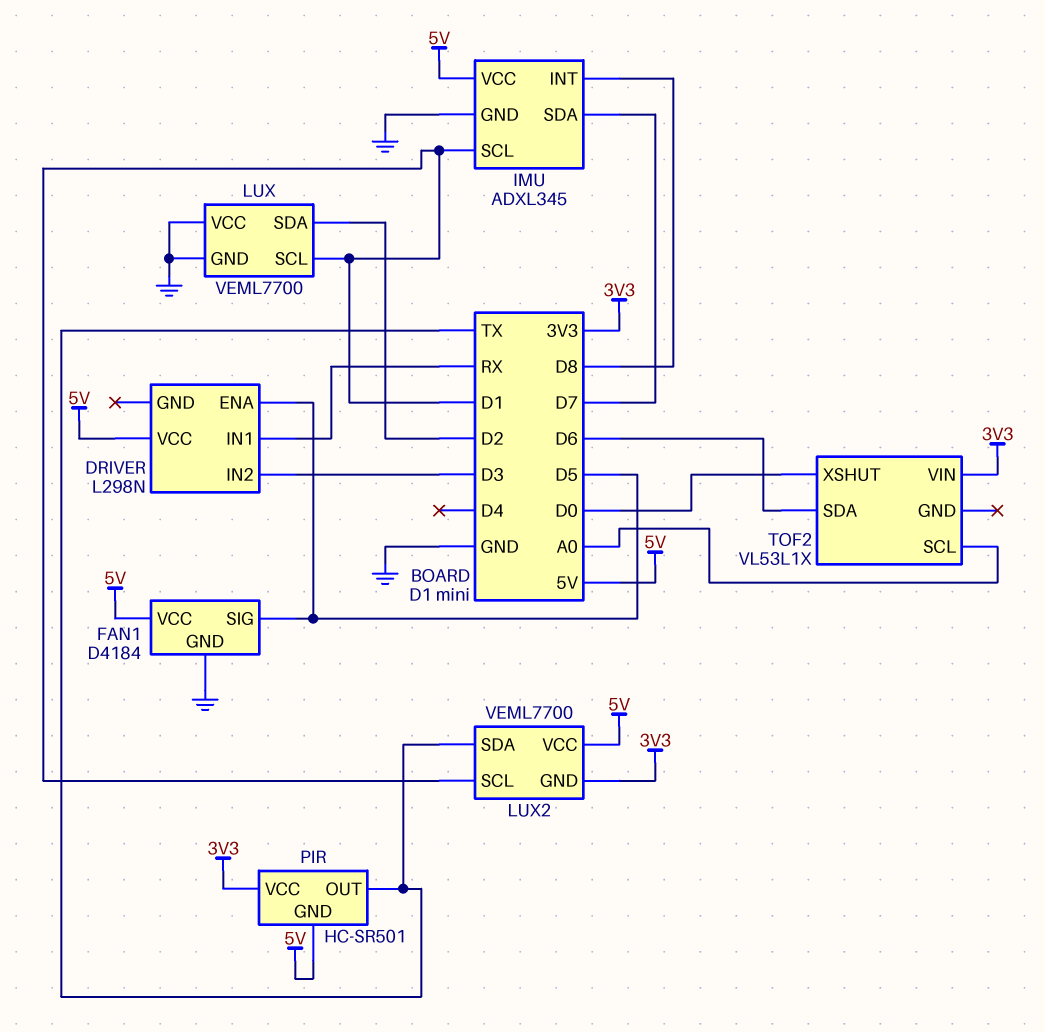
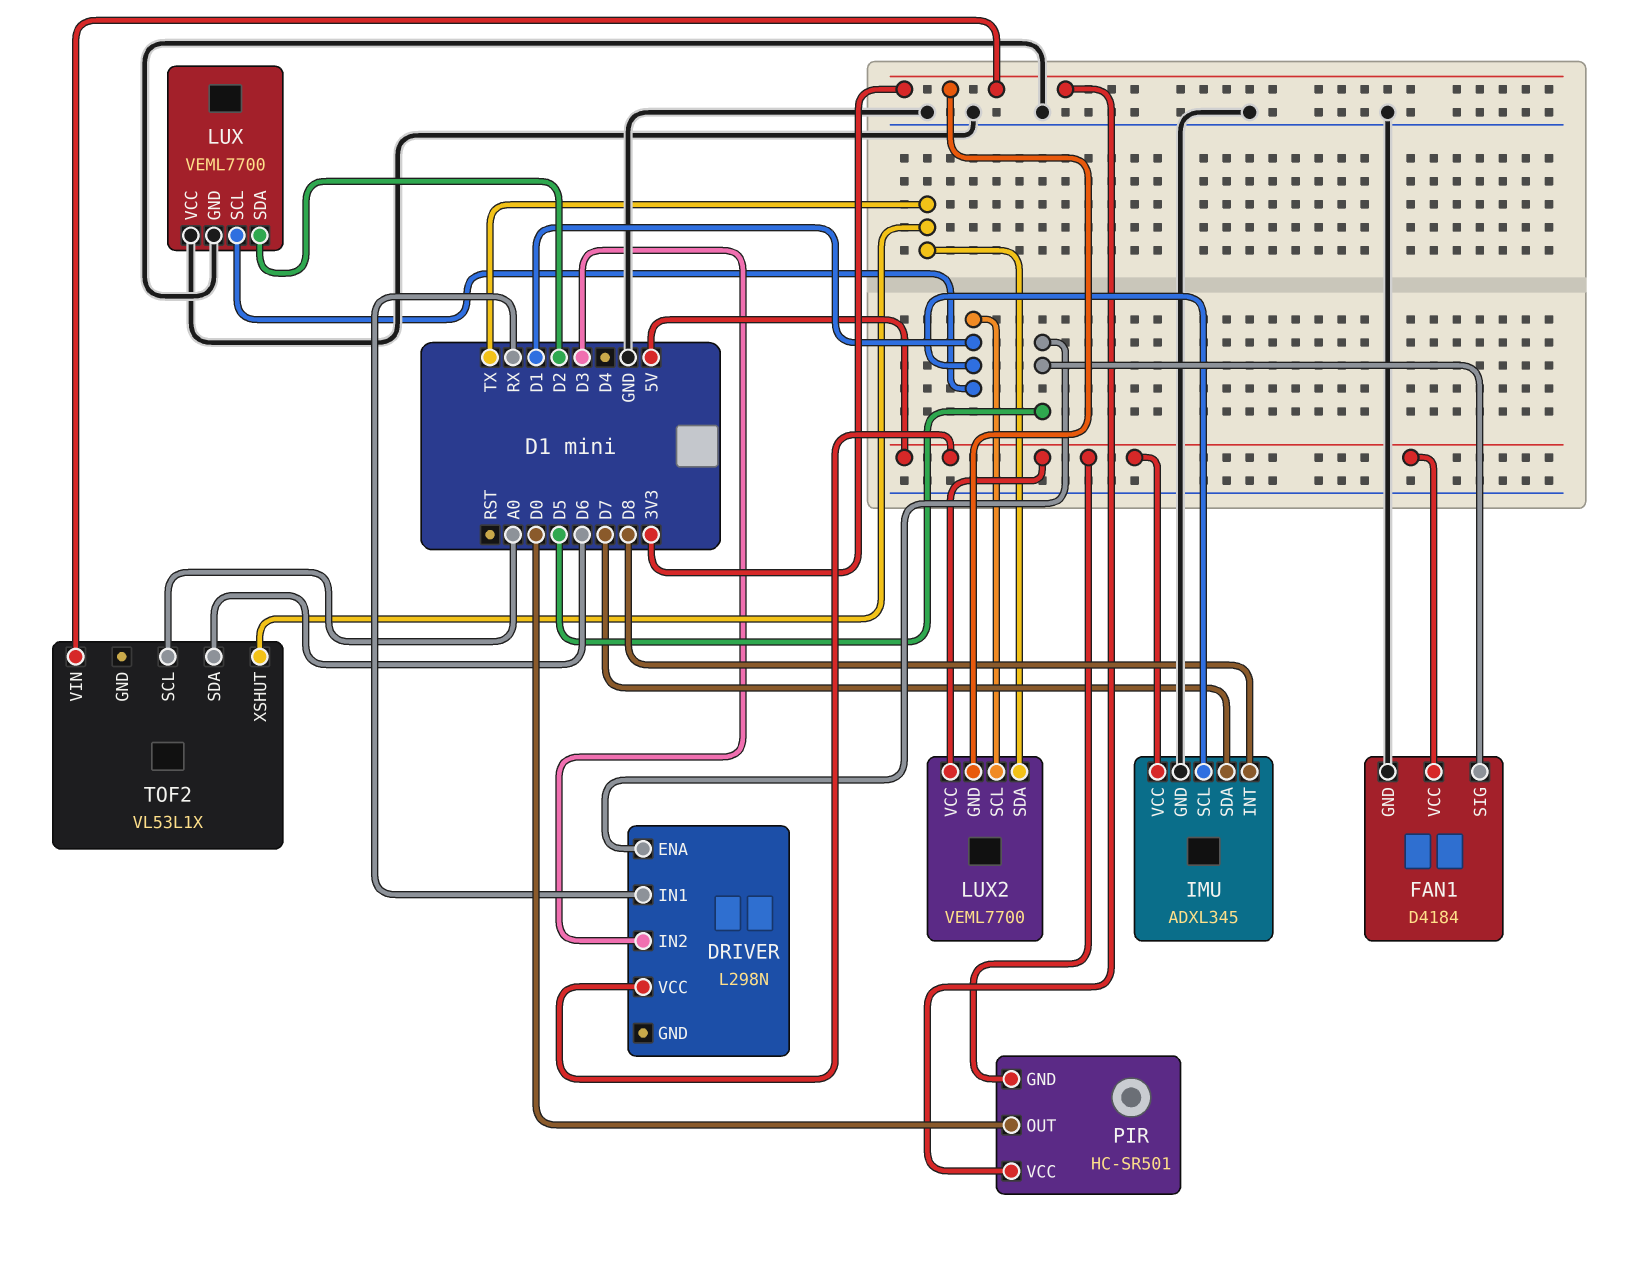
PIR pin OUT: TX -> D0
TOF2 pin XSHUT: D0 -> TX

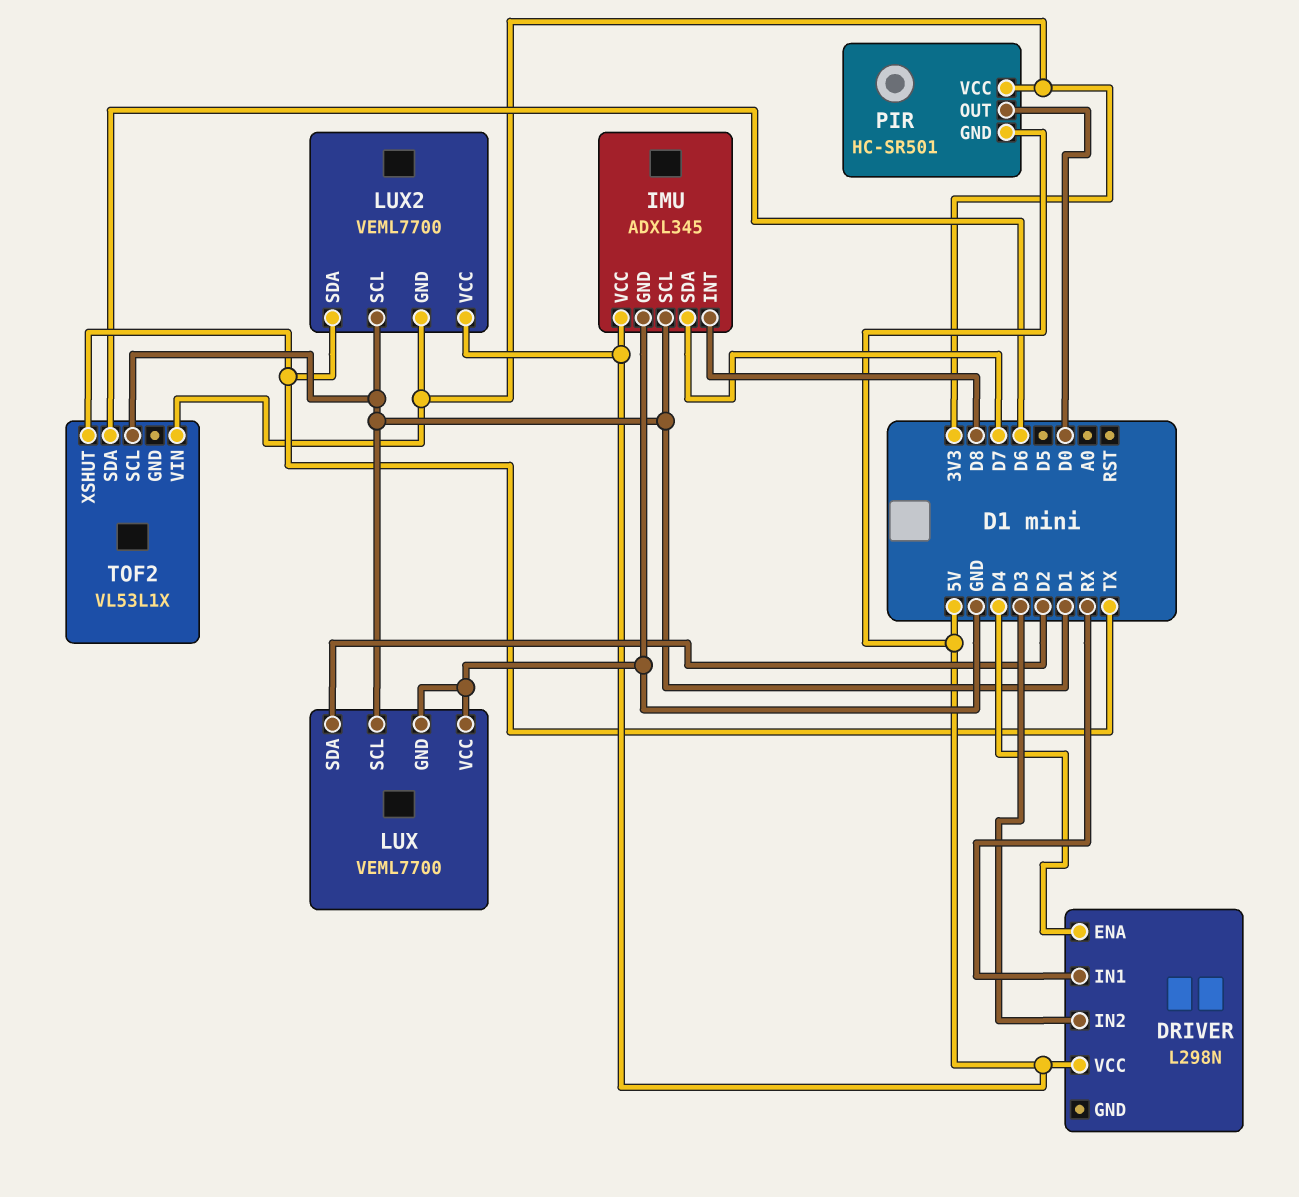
DRIVER pin ENA: D5 -> D4
FAN1: D4184 -> none
FAN1 pin GND: GND -> none
FAN1 pin SIG: D5 -> none
FAN1 pin VCC: 5V -> none
TOF2 pin SCL: A0 -> D1

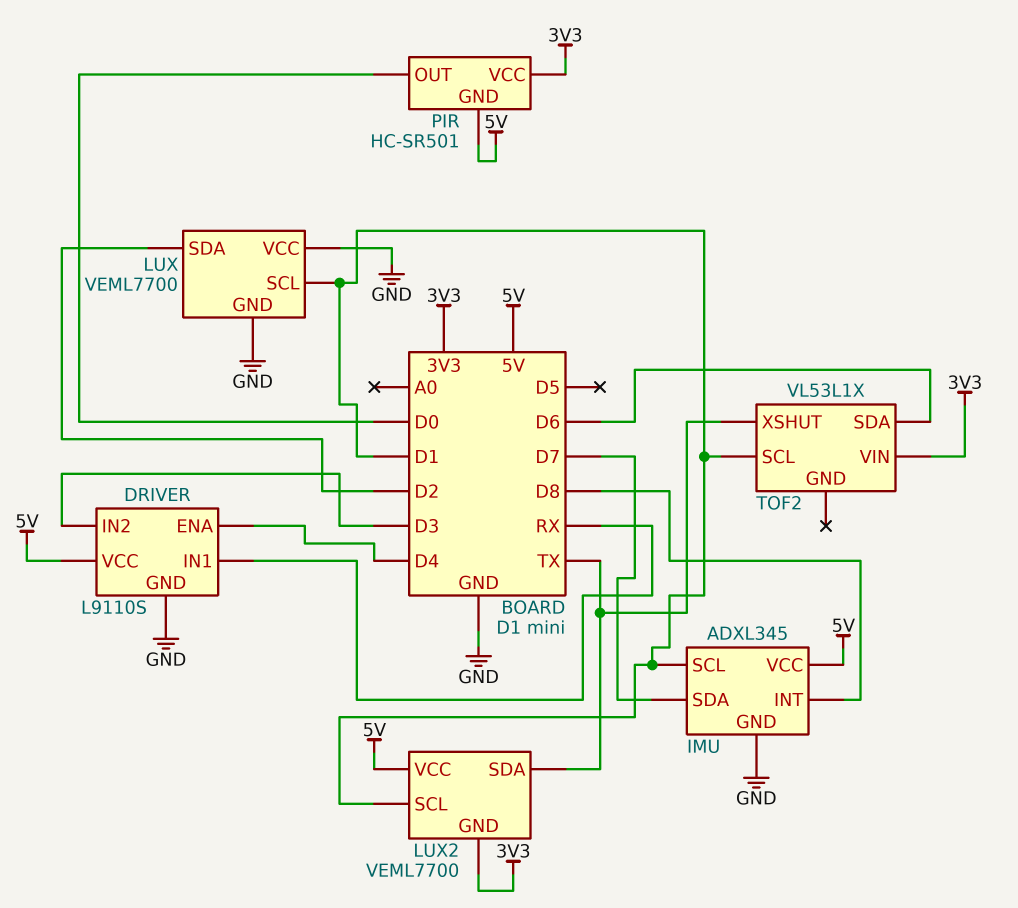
DRIVER: L298N -> L9110S
DRIVER pin GND: none -> GND

